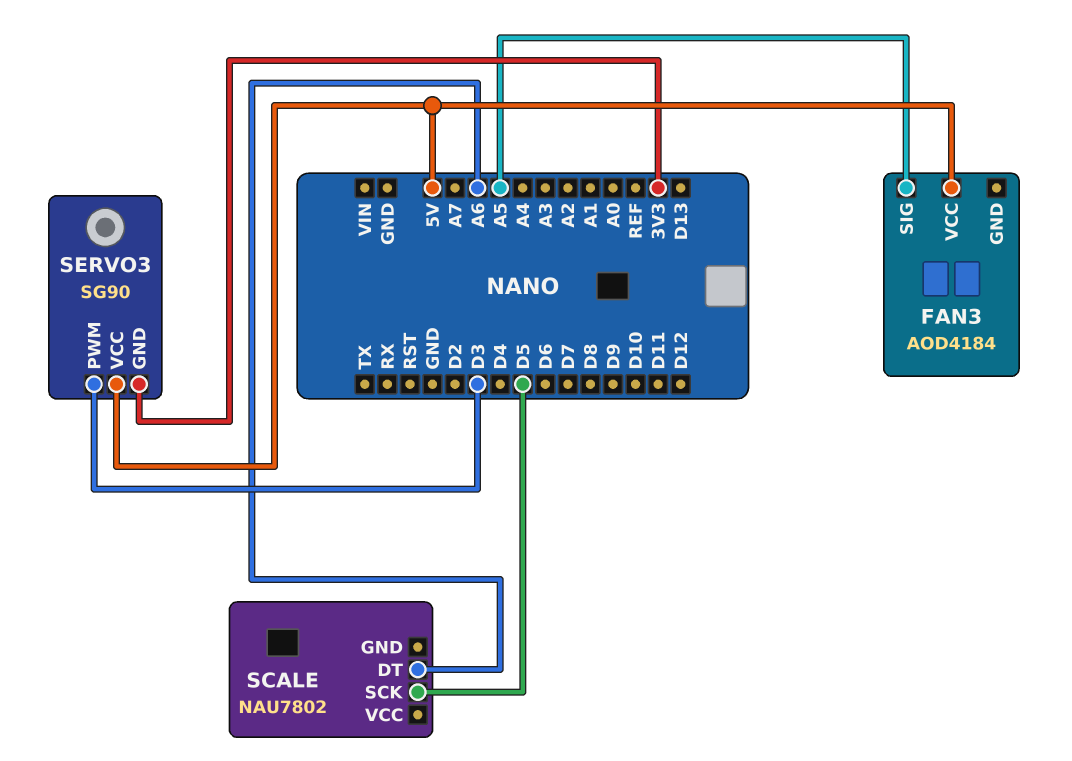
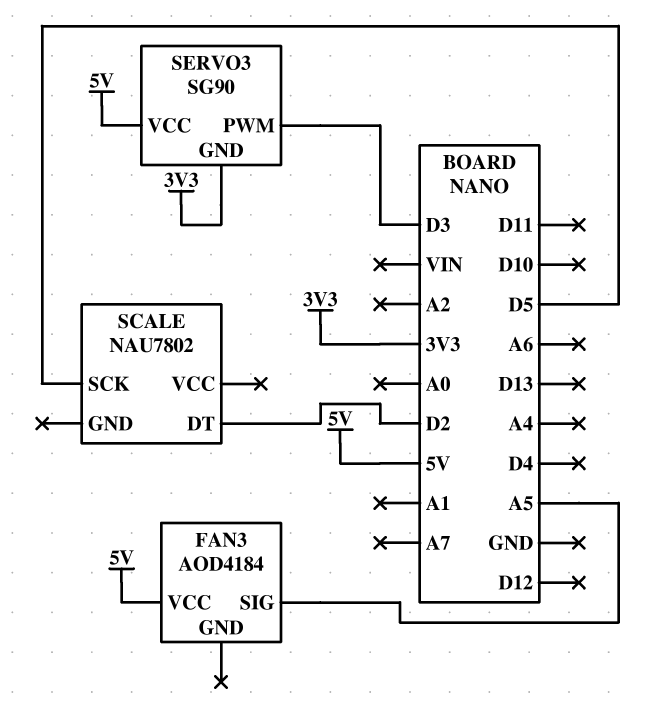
SCALE pin DT: A6 -> D2

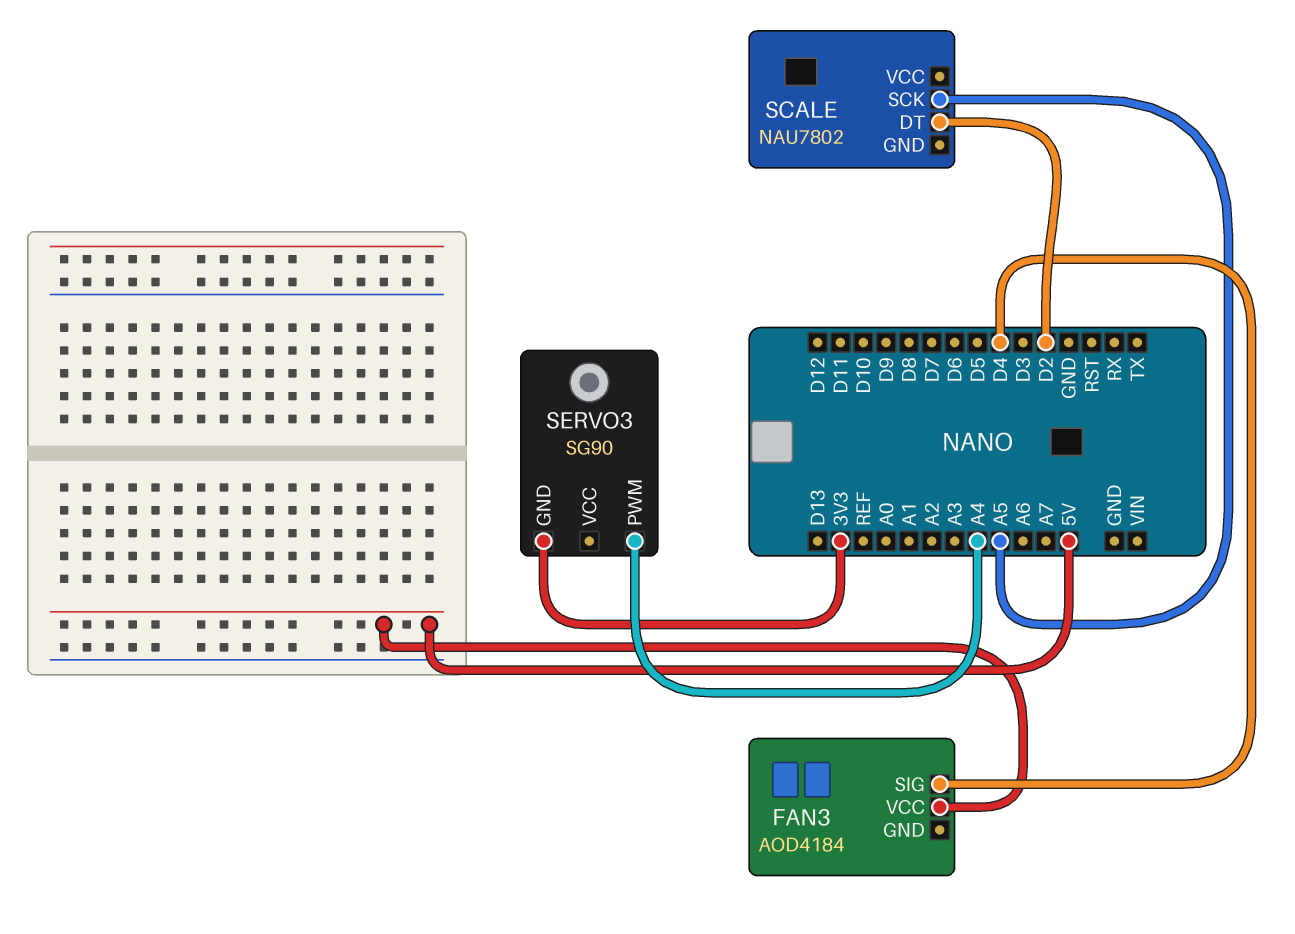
FAN3 pin SIG: A5 -> D4
SCALE pin SCK: D5 -> A5
SERVO3 pin PWM: D3 -> A4
SERVO3 pin VCC: 5V -> none

